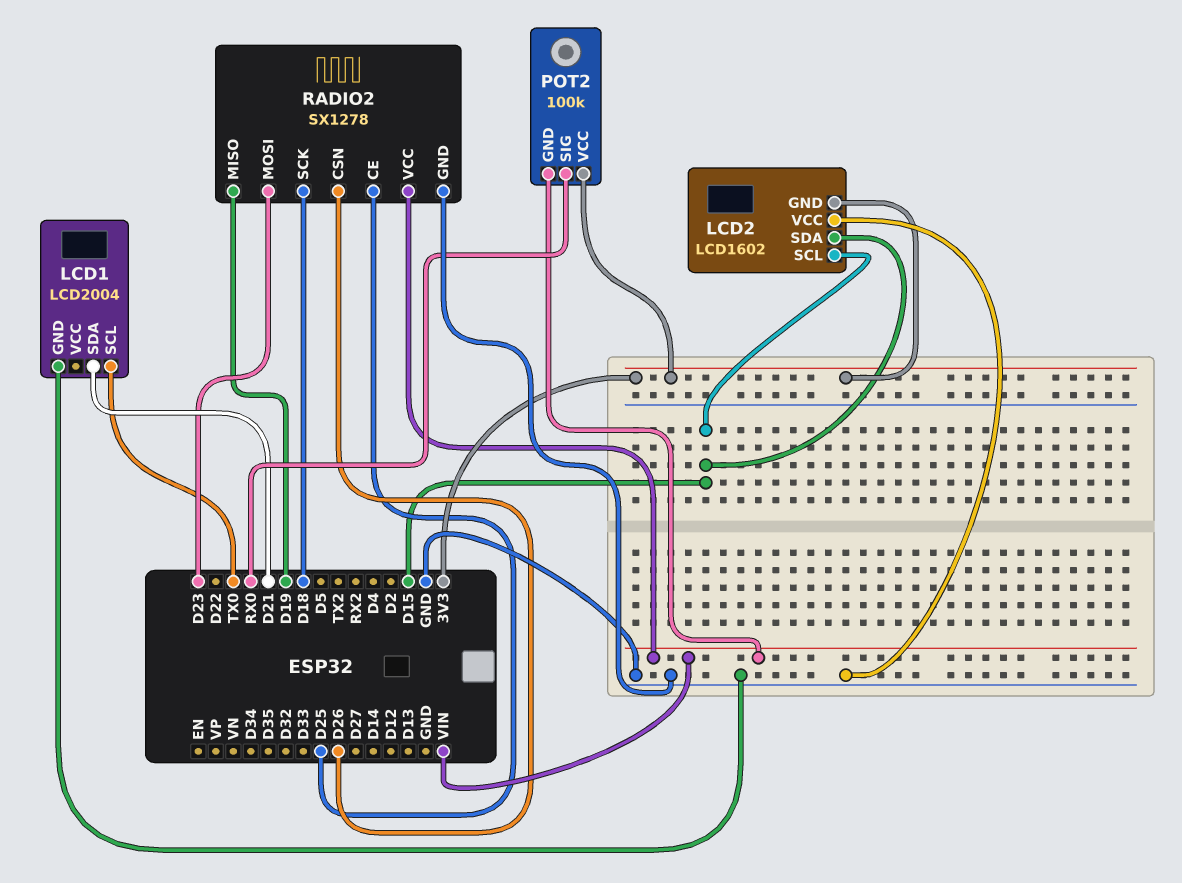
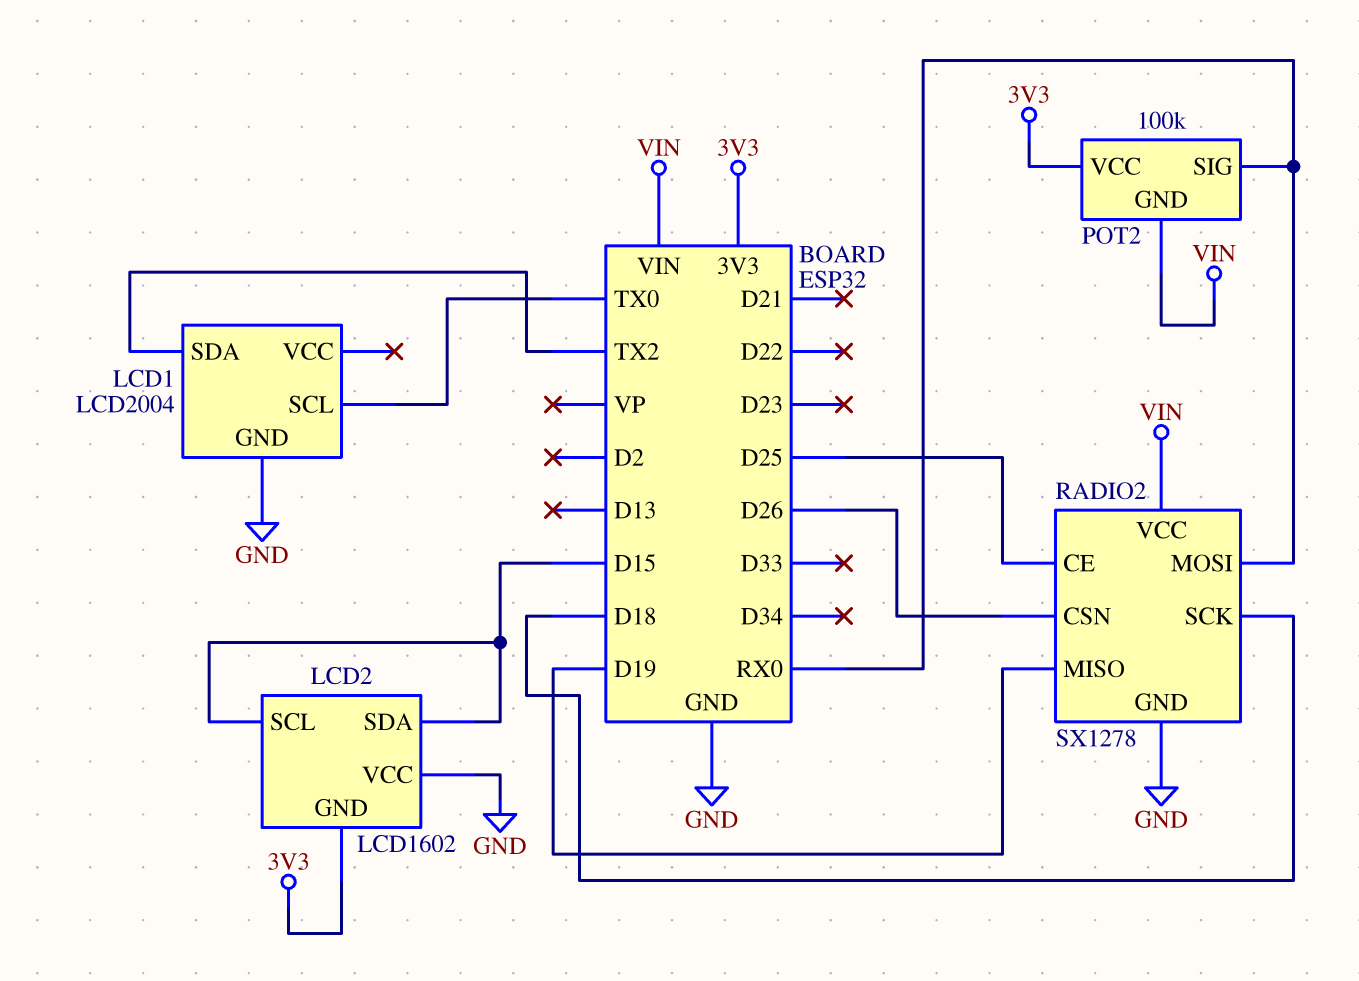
LCD1 pin SDA: D21 -> TX2
RADIO2 pin MOSI: D23 -> RX0

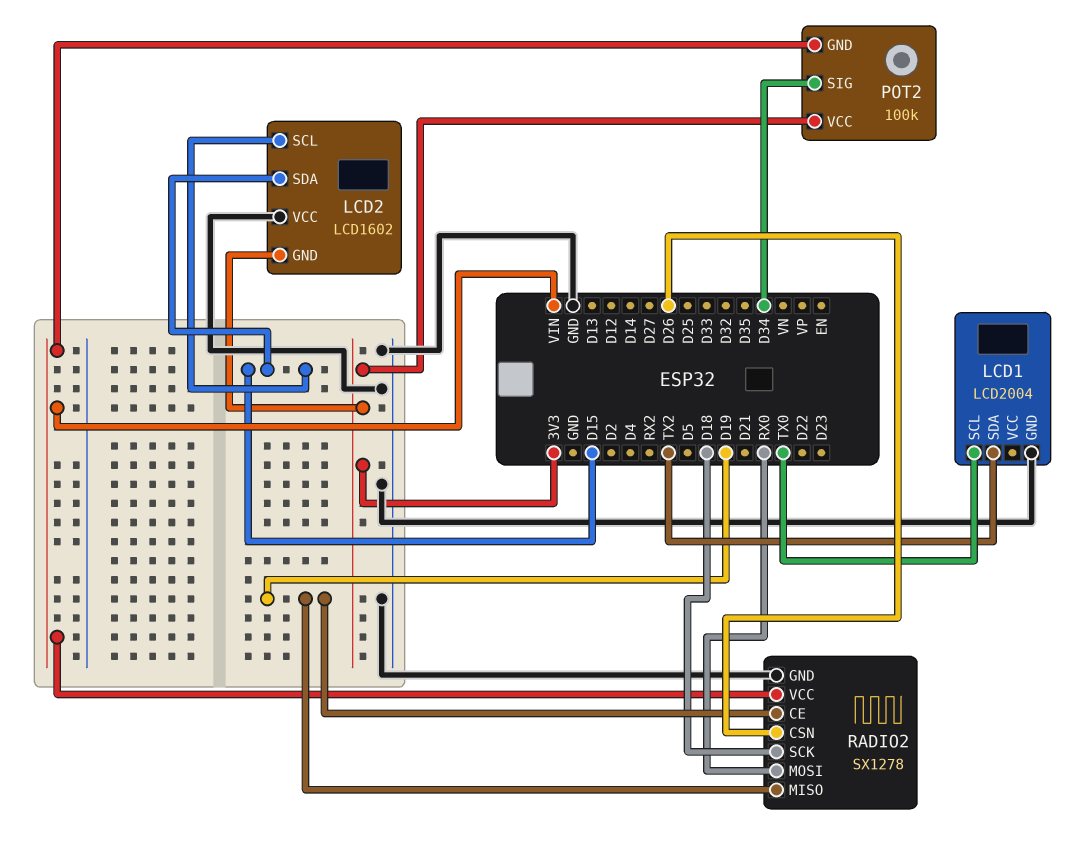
POT2 pin SIG: RX0 -> D34
RADIO2 pin CE: D25 -> D19

